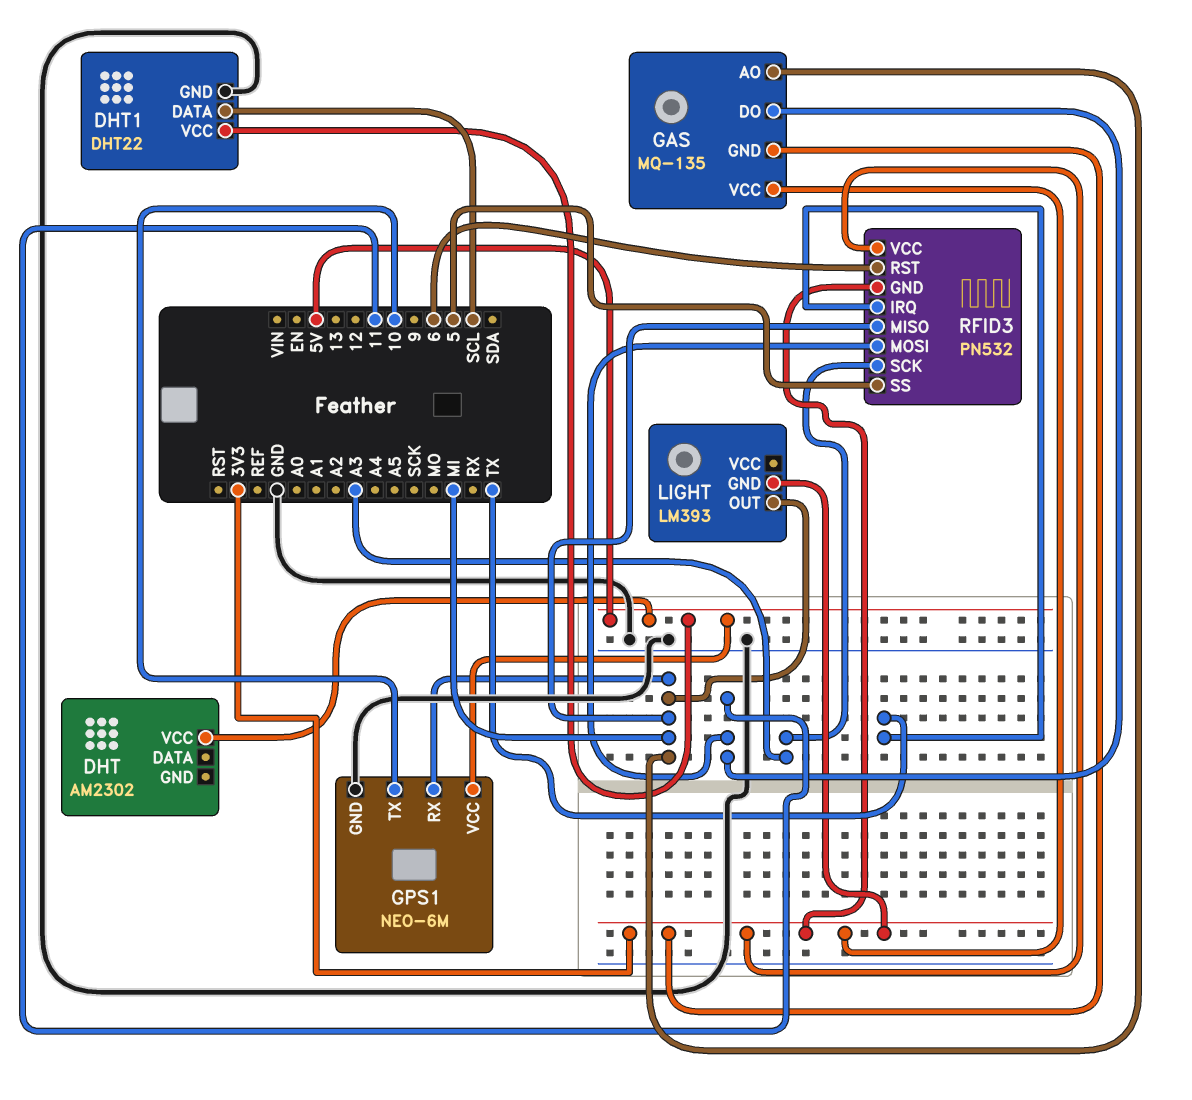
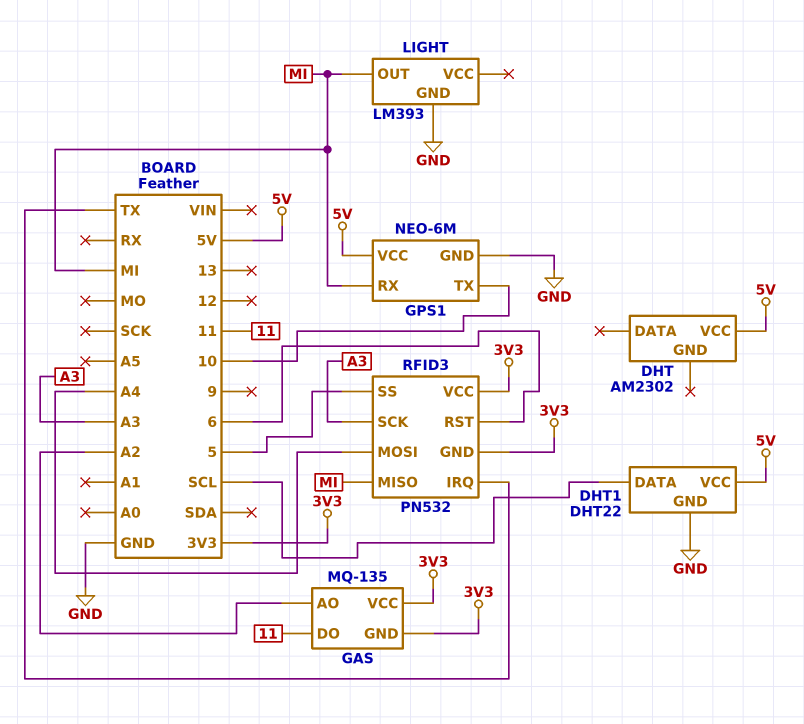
GAS pin AO: MI -> A2
LIGHT pin GND: 3V3 -> GND
RFID3 pin MOSI: 11 -> A4

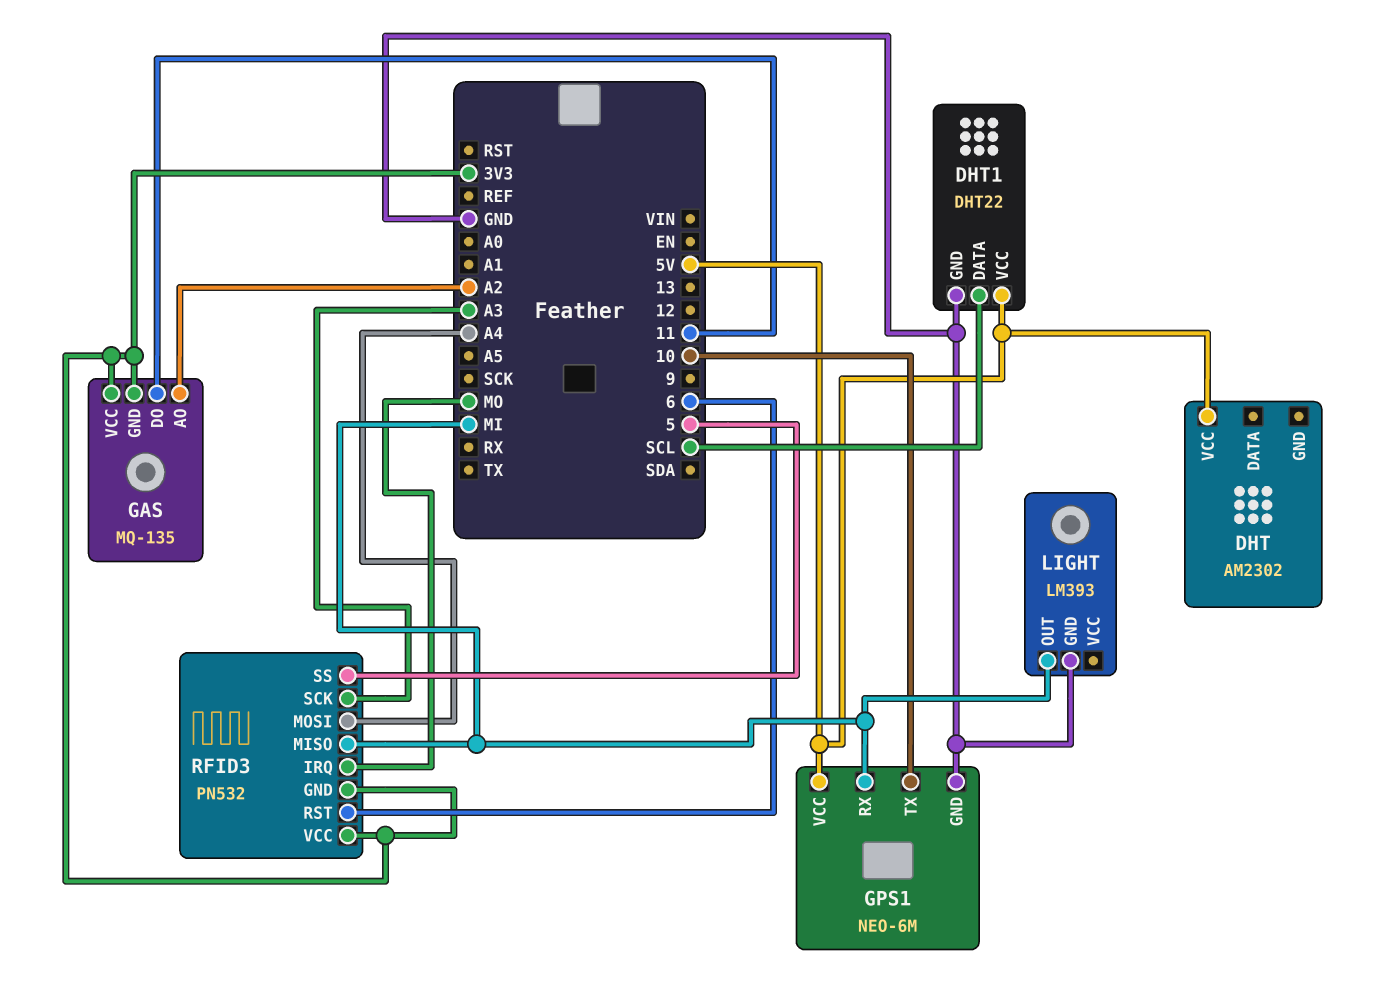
RFID3 pin IRQ: TX -> MO

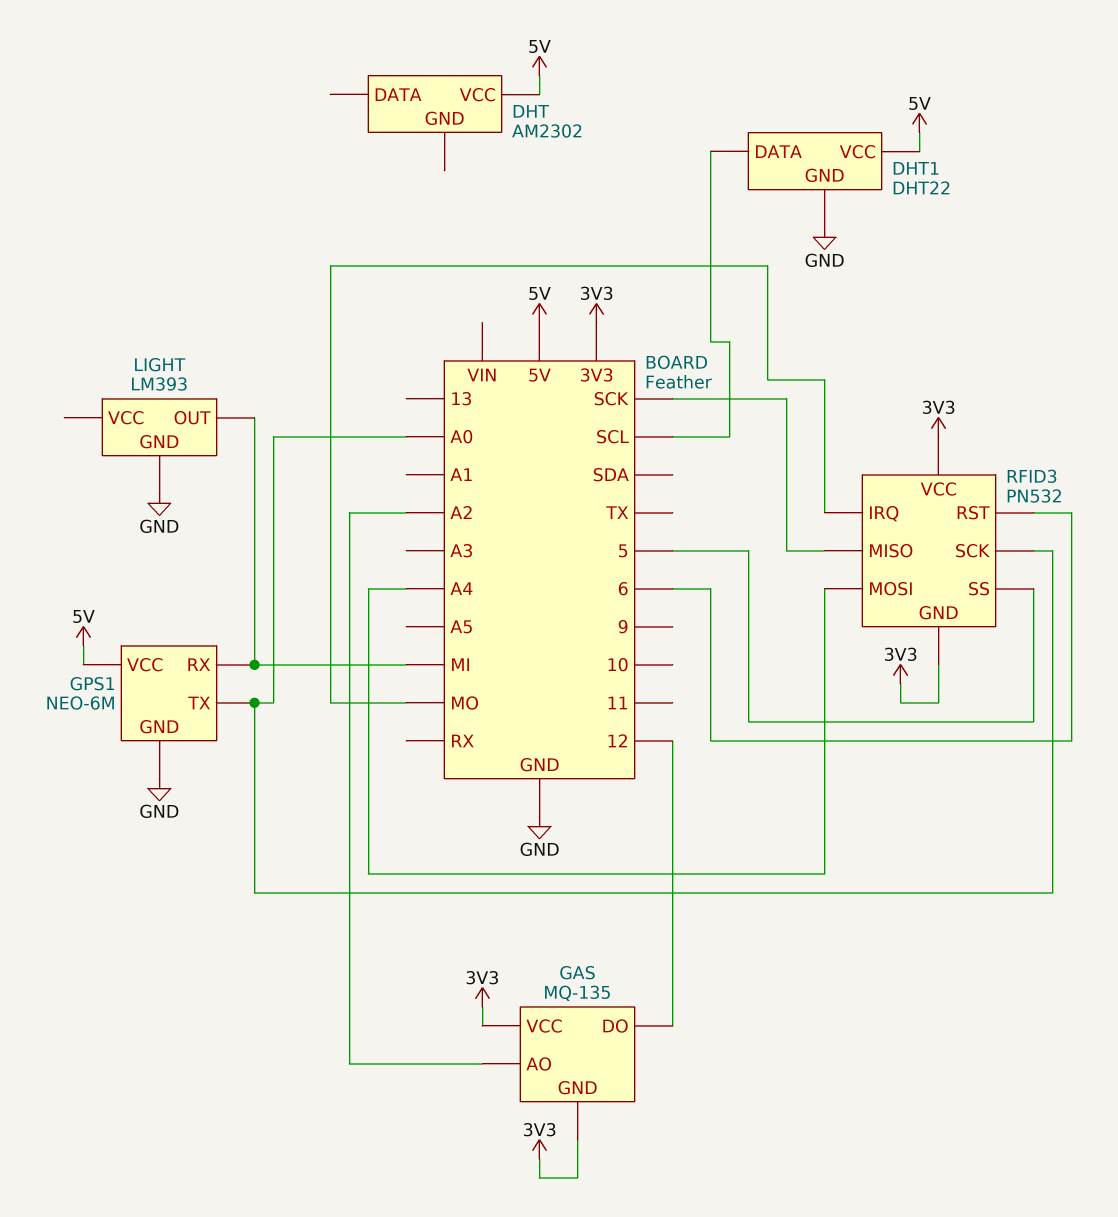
GAS pin DO: 11 -> 12
GPS1 pin TX: 10 -> A0
RFID3 pin MISO: MI -> SCK
RFID3 pin SCK: A3 -> A0

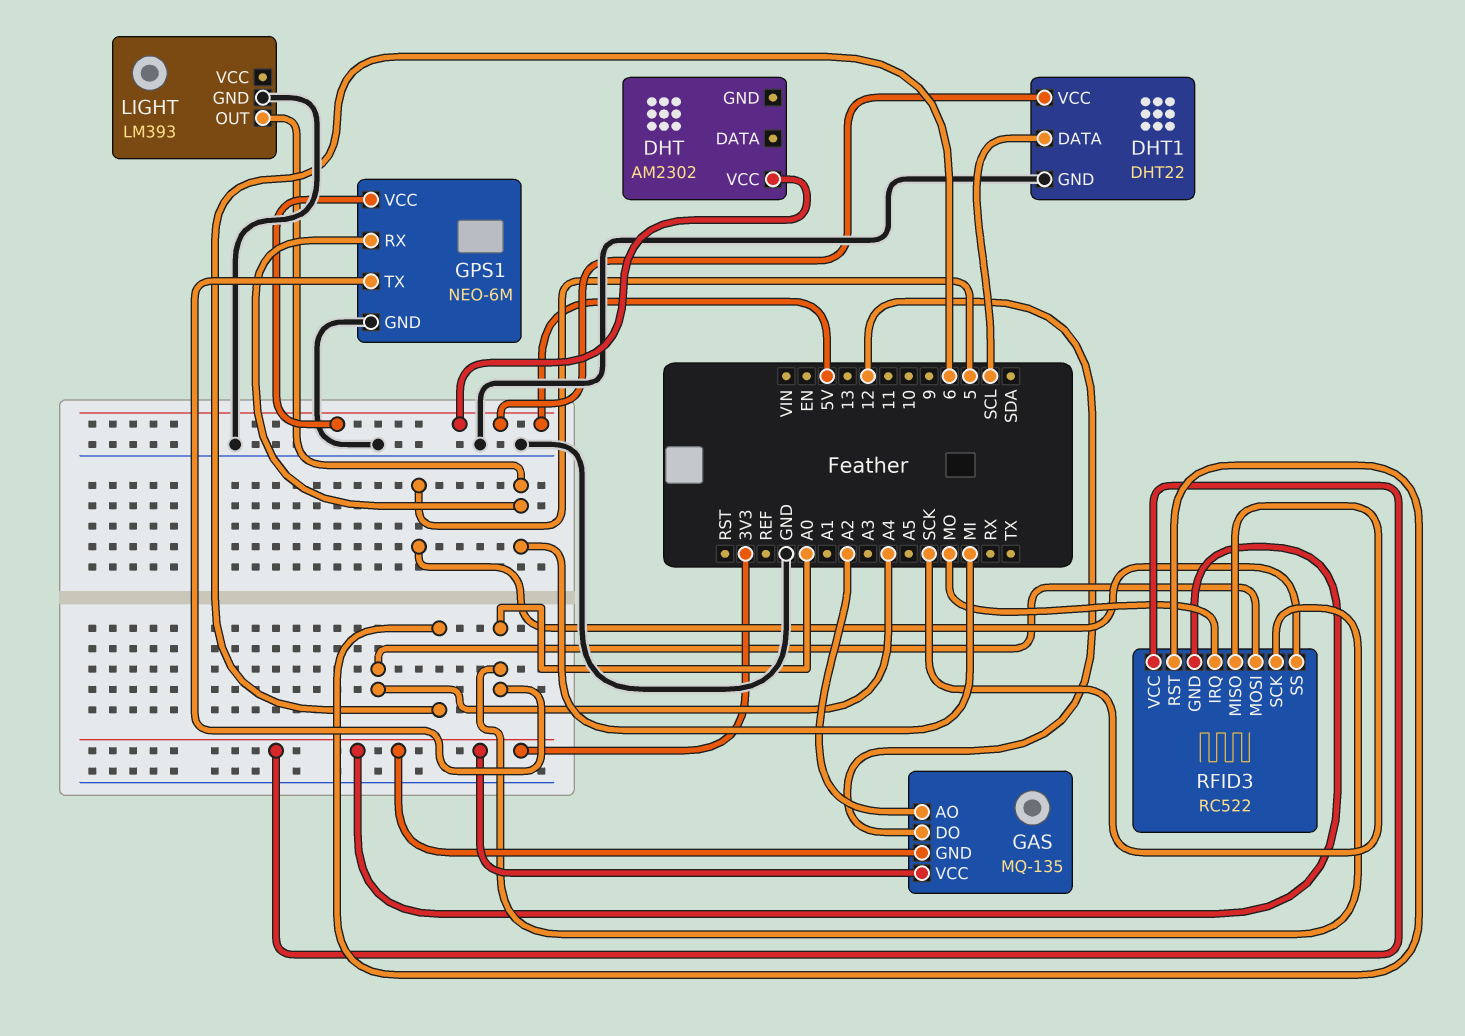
RFID3: PN532 -> RC522

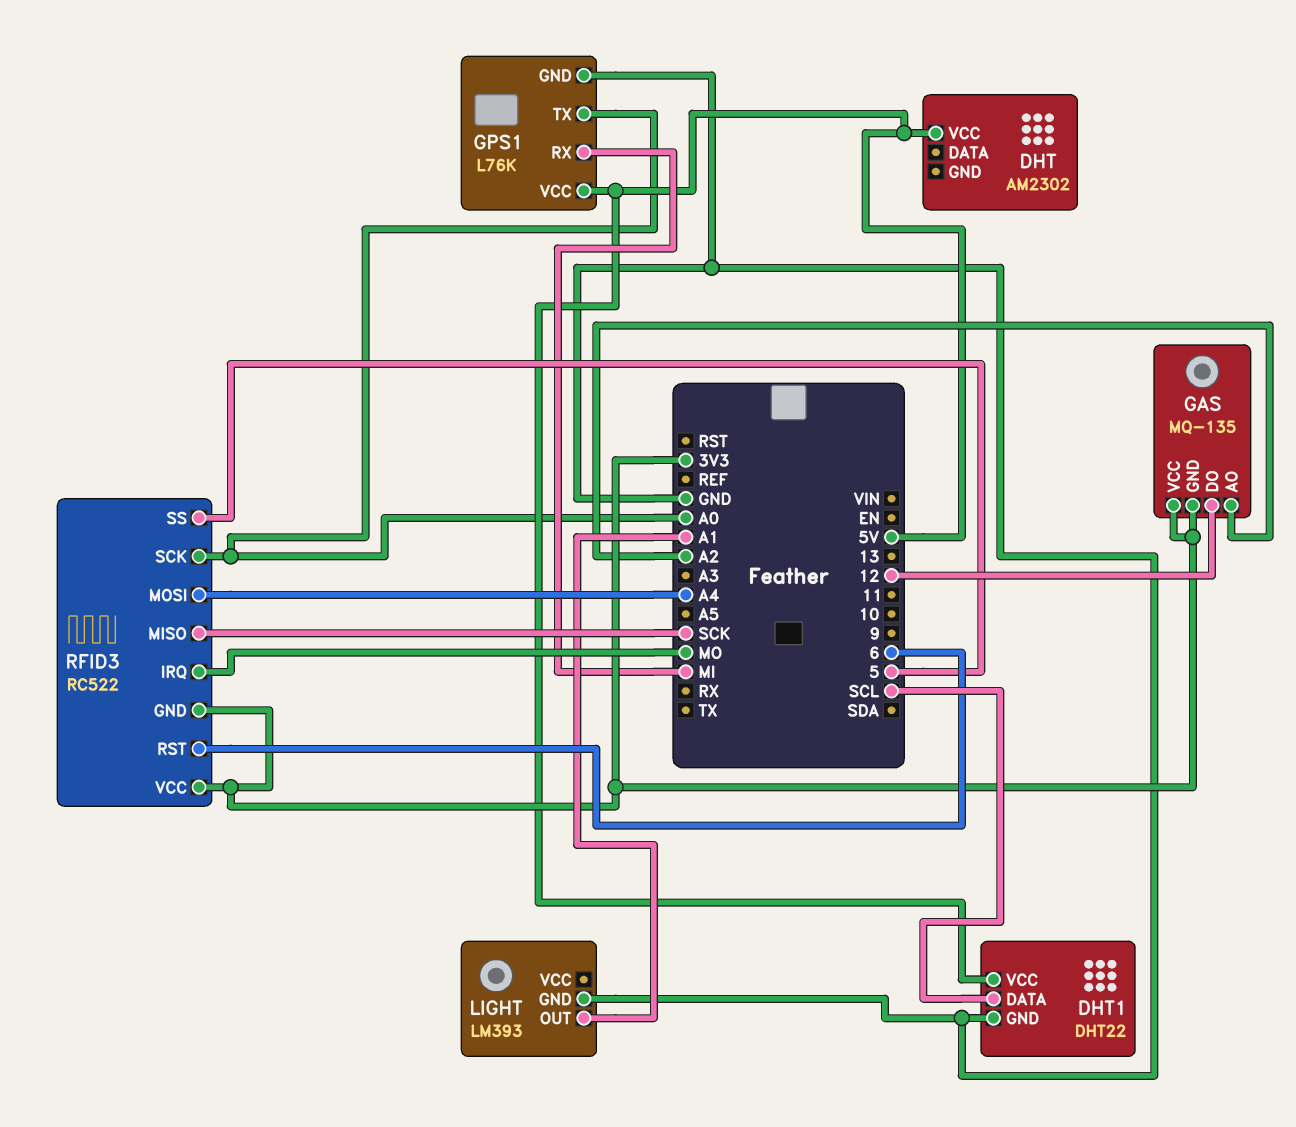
GPS1: NEO-6M -> L76K
LIGHT pin OUT: MI -> A1

